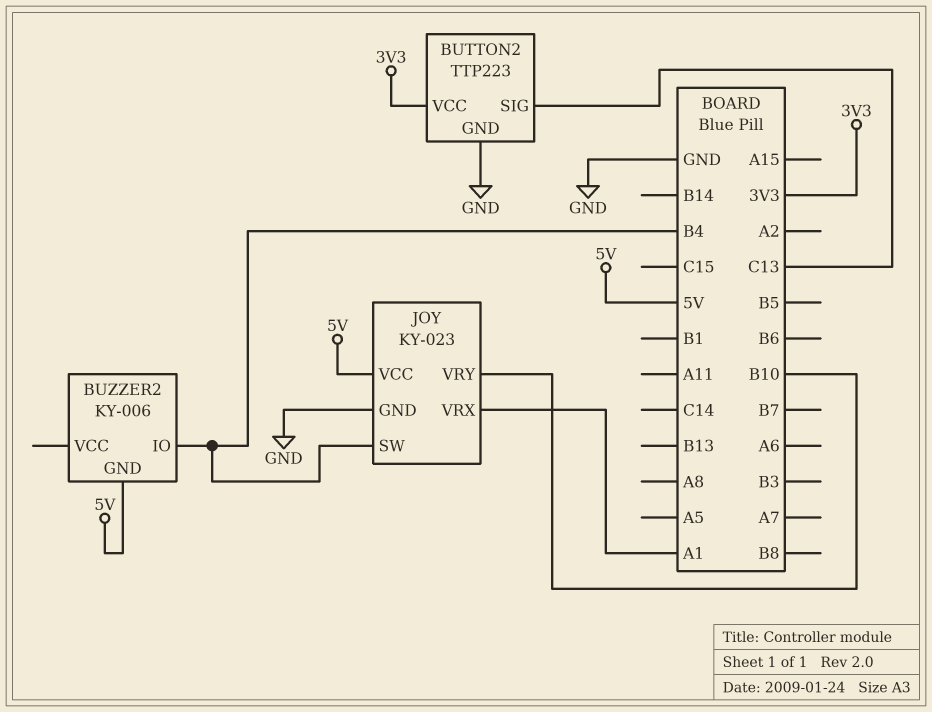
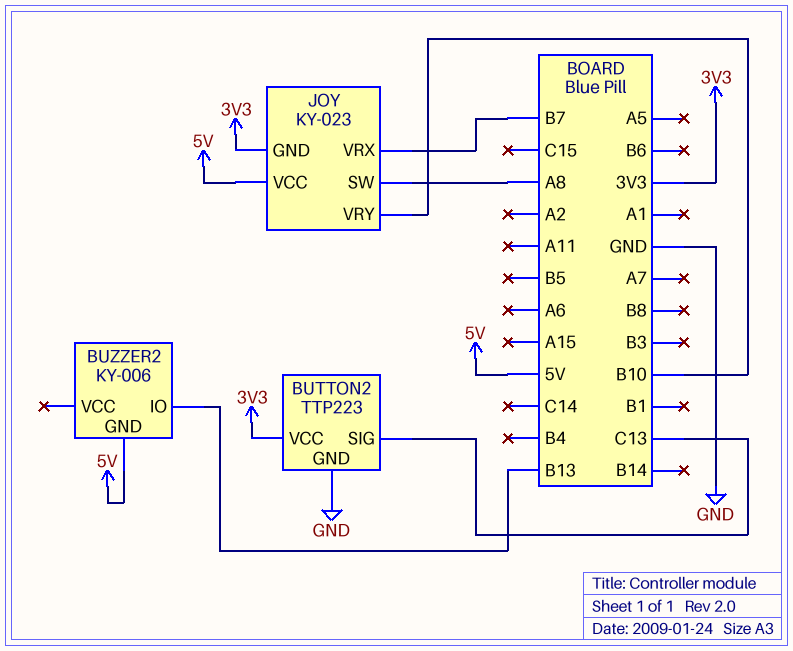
BUZZER2 pin IO: B4 -> B13
JOY pin GND: GND -> 3V3
JOY pin SW: B4 -> A8
JOY pin VRX: A1 -> B7

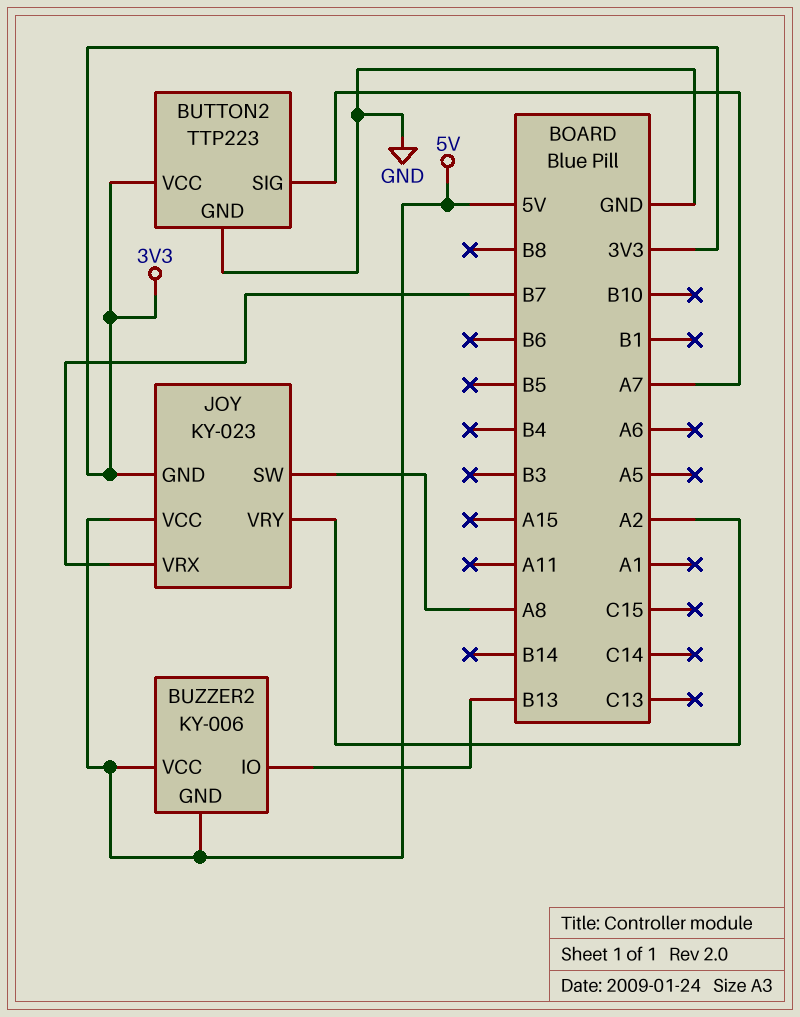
BUTTON2 pin SIG: C13 -> A7
BUZZER2 pin VCC: none -> 5V
JOY pin VRY: B10 -> A2

